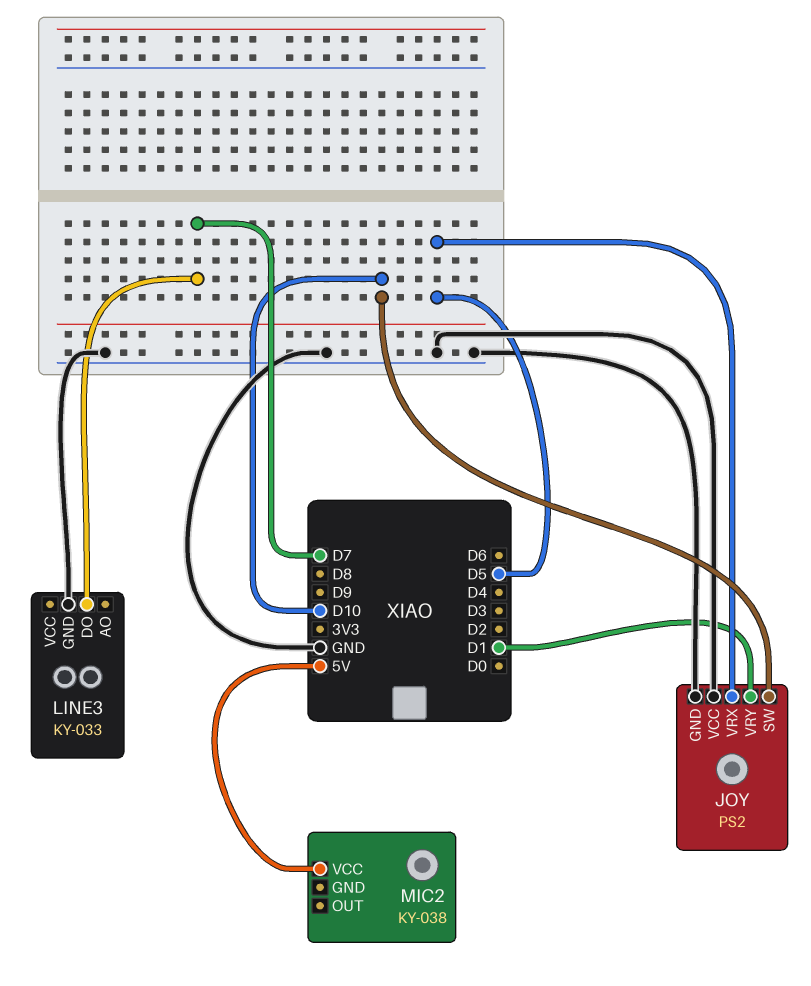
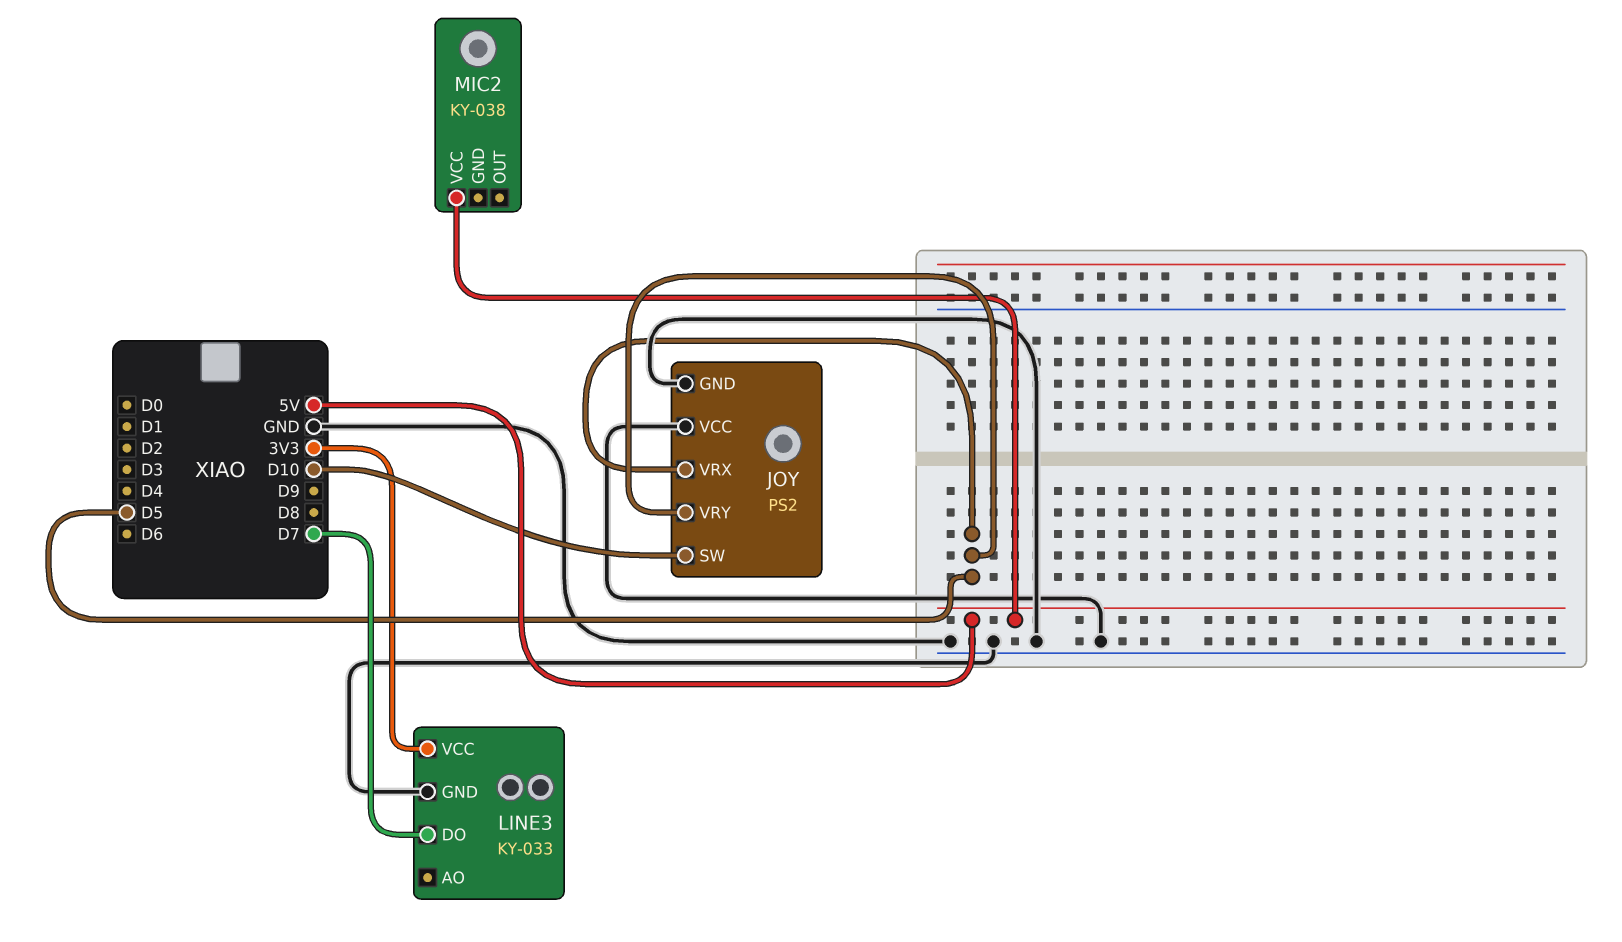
JOY pin VRY: D1 -> D5
LINE3 pin VCC: none -> 3V3

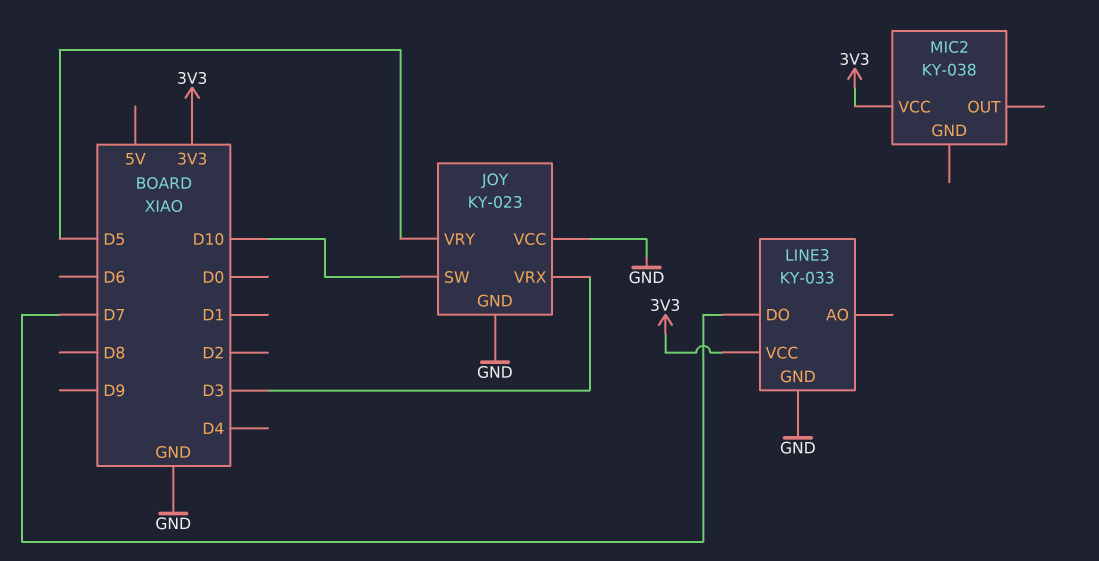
JOY: PS2 -> KY-023
JOY pin VRX: D5 -> D3
MIC2 pin VCC: 5V -> 3V3

